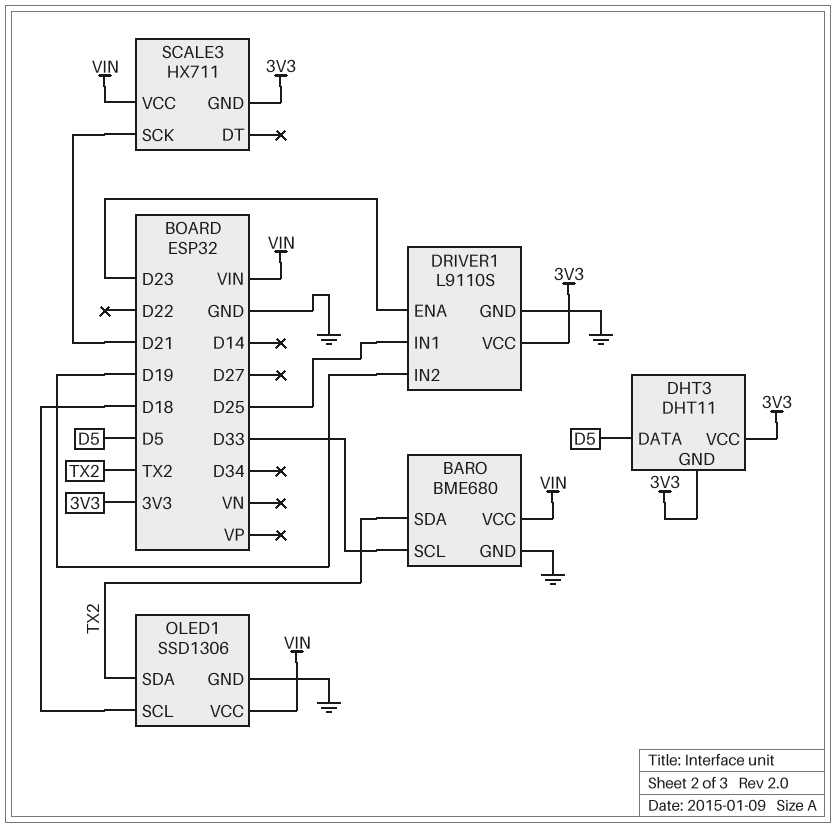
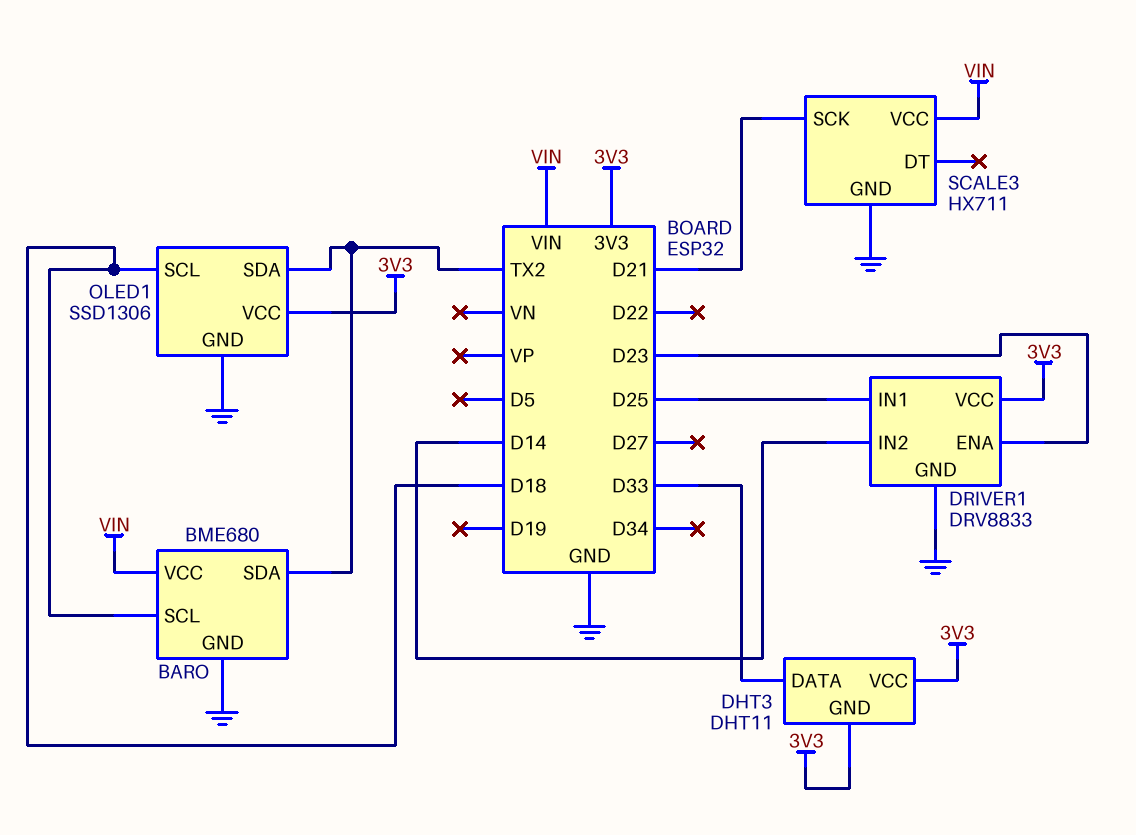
BARO pin SCL: D33 -> D18
DHT3 pin DATA: D5 -> D33
DRIVER1: L9110S -> DRV8833
DRIVER1 pin IN2: D19 -> D14
OLED1 pin VCC: VIN -> 3V3
SCALE3 pin GND: 3V3 -> GND

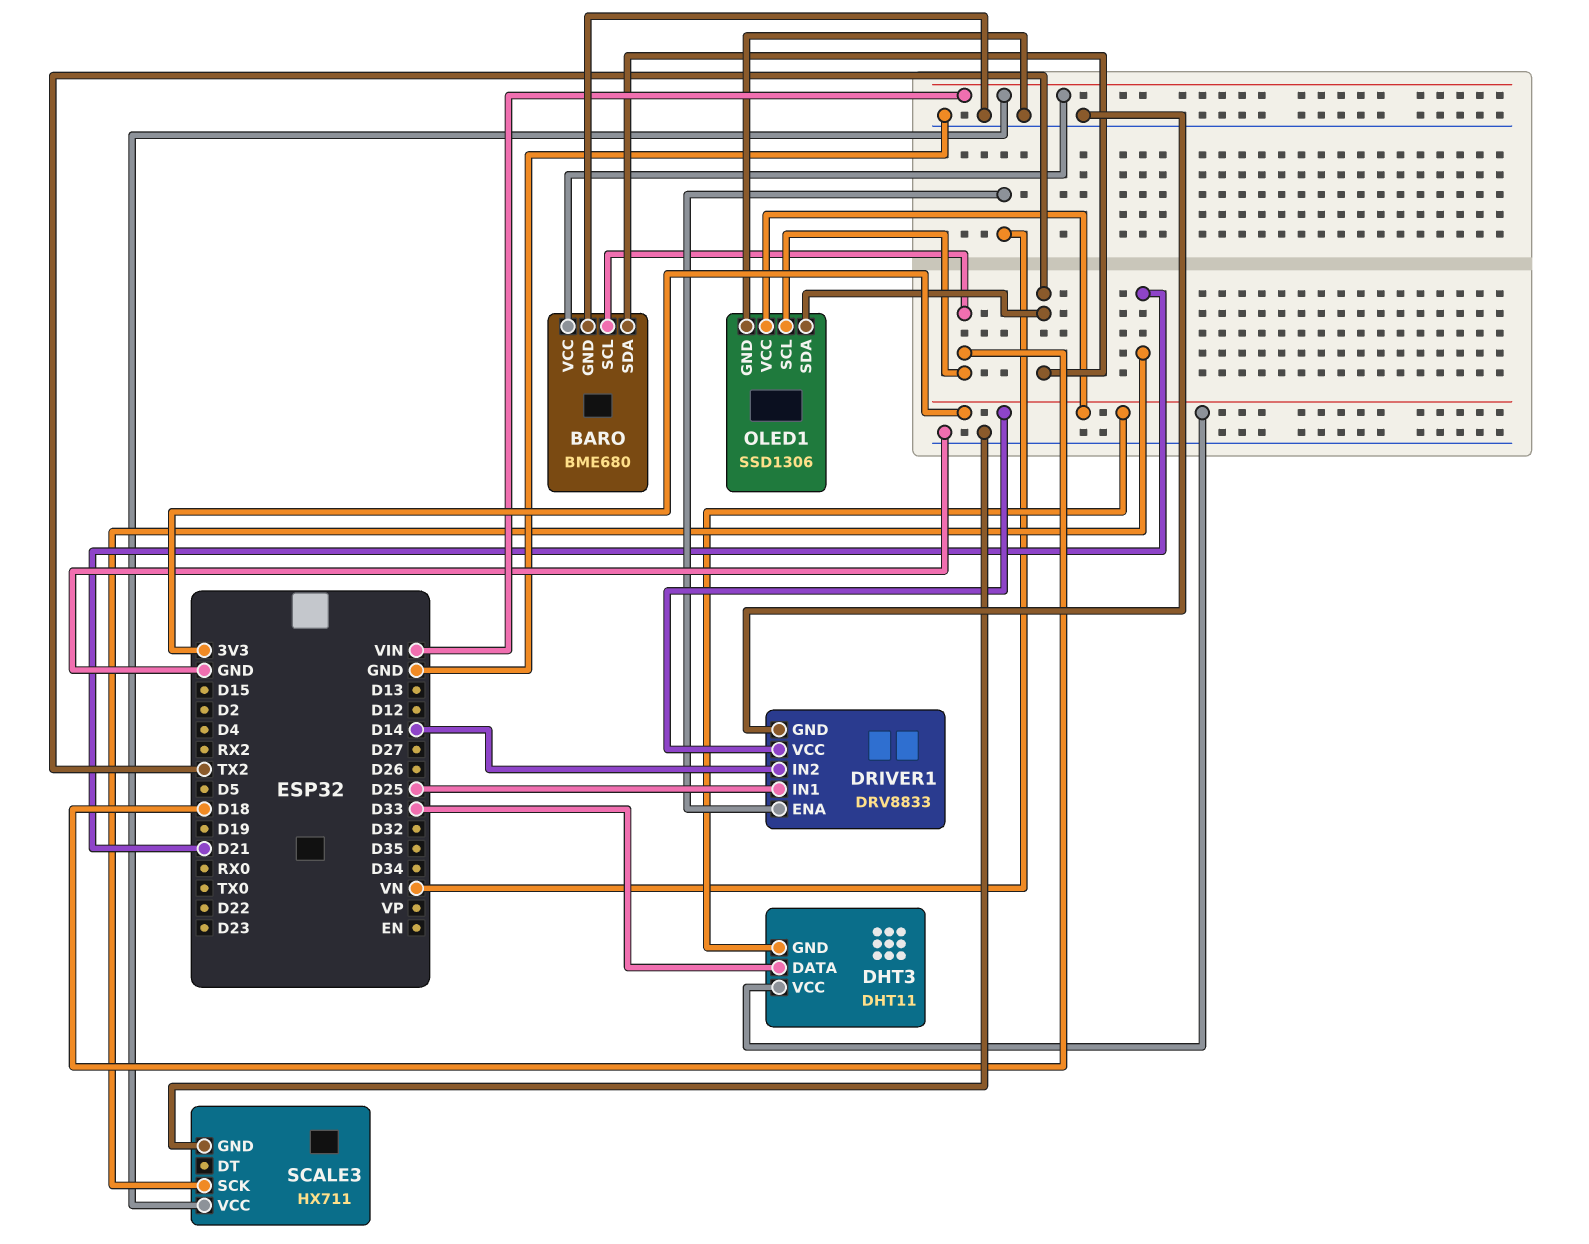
DRIVER1 pin ENA: D23 -> VN

